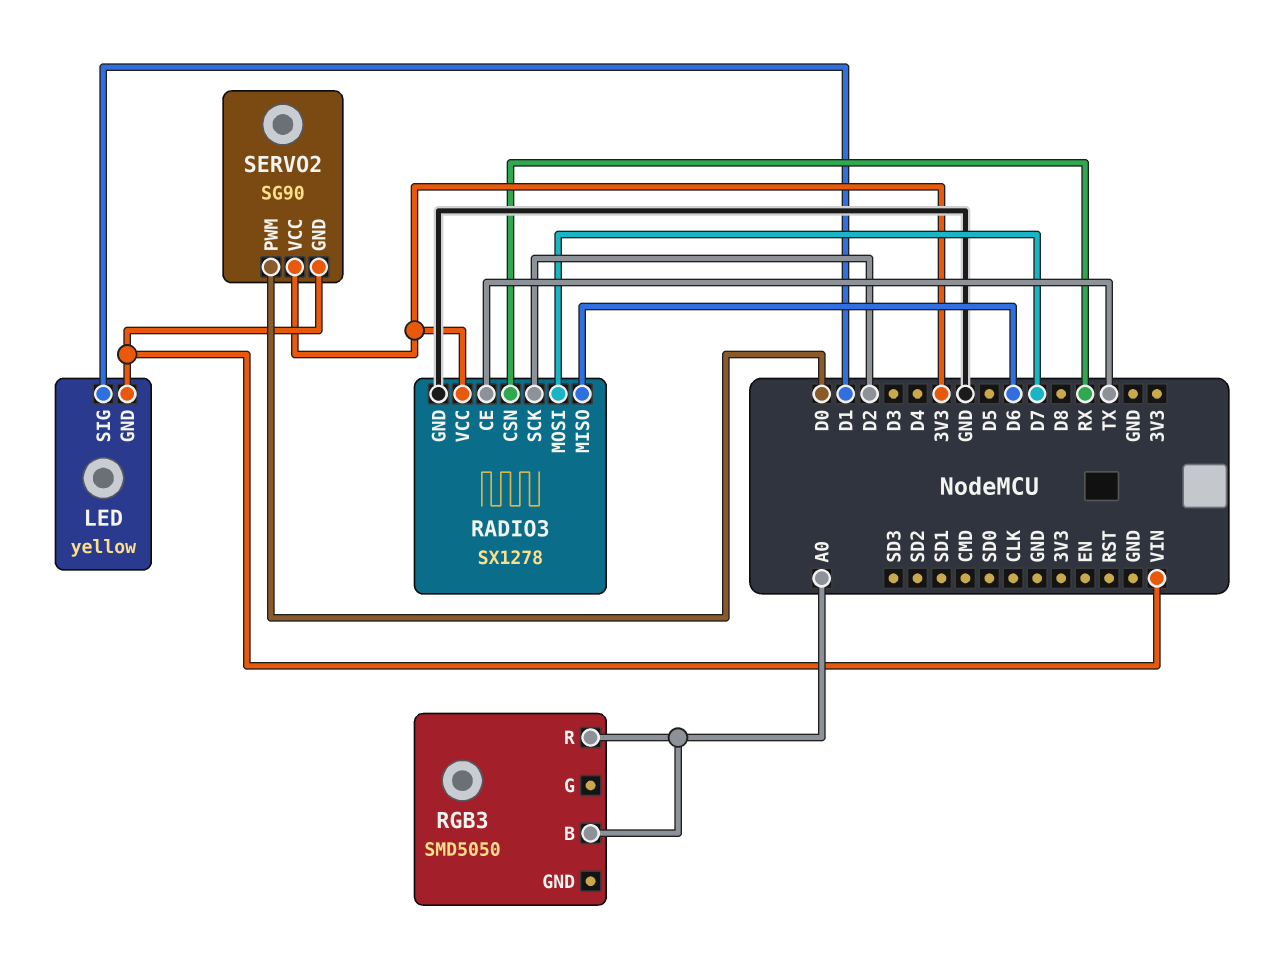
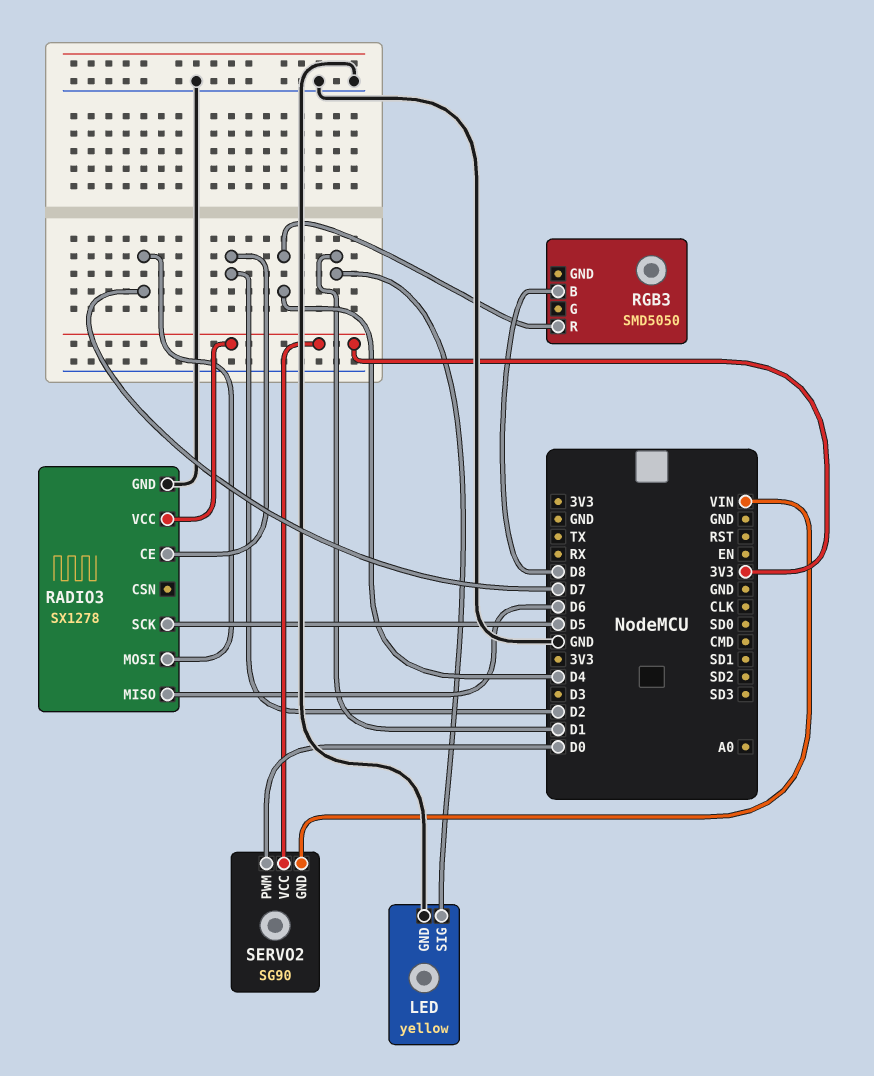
LED pin GND: VIN -> GND
RADIO3 pin CE: TX -> D2
RADIO3 pin CSN: RX -> none
RADIO3 pin SCK: D2 -> D5
RGB3 pin B: A0 -> D8
RGB3 pin R: A0 -> D4

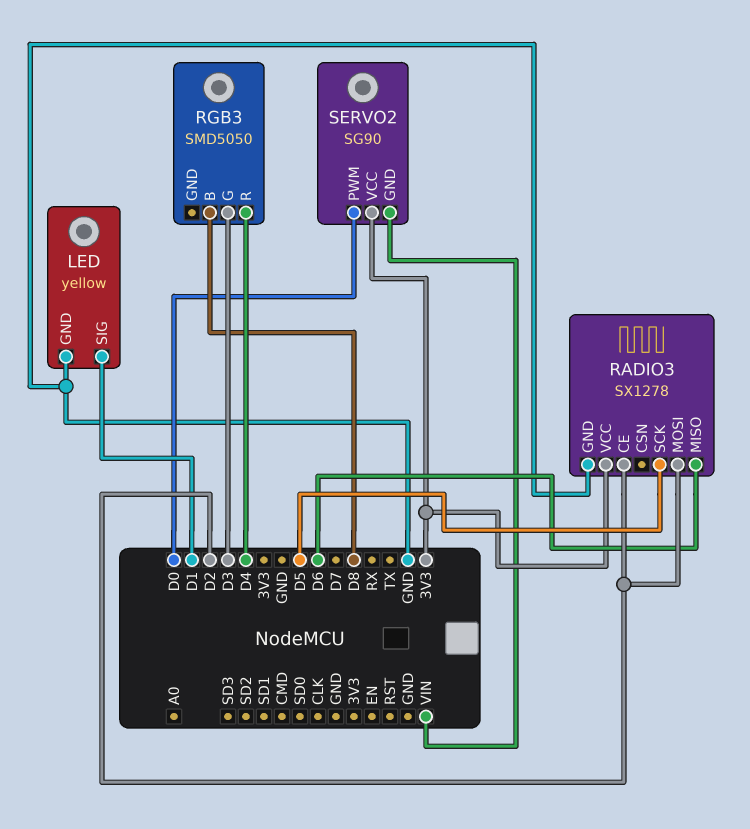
RADIO3 pin MOSI: D7 -> D2
RGB3 pin G: none -> D3

